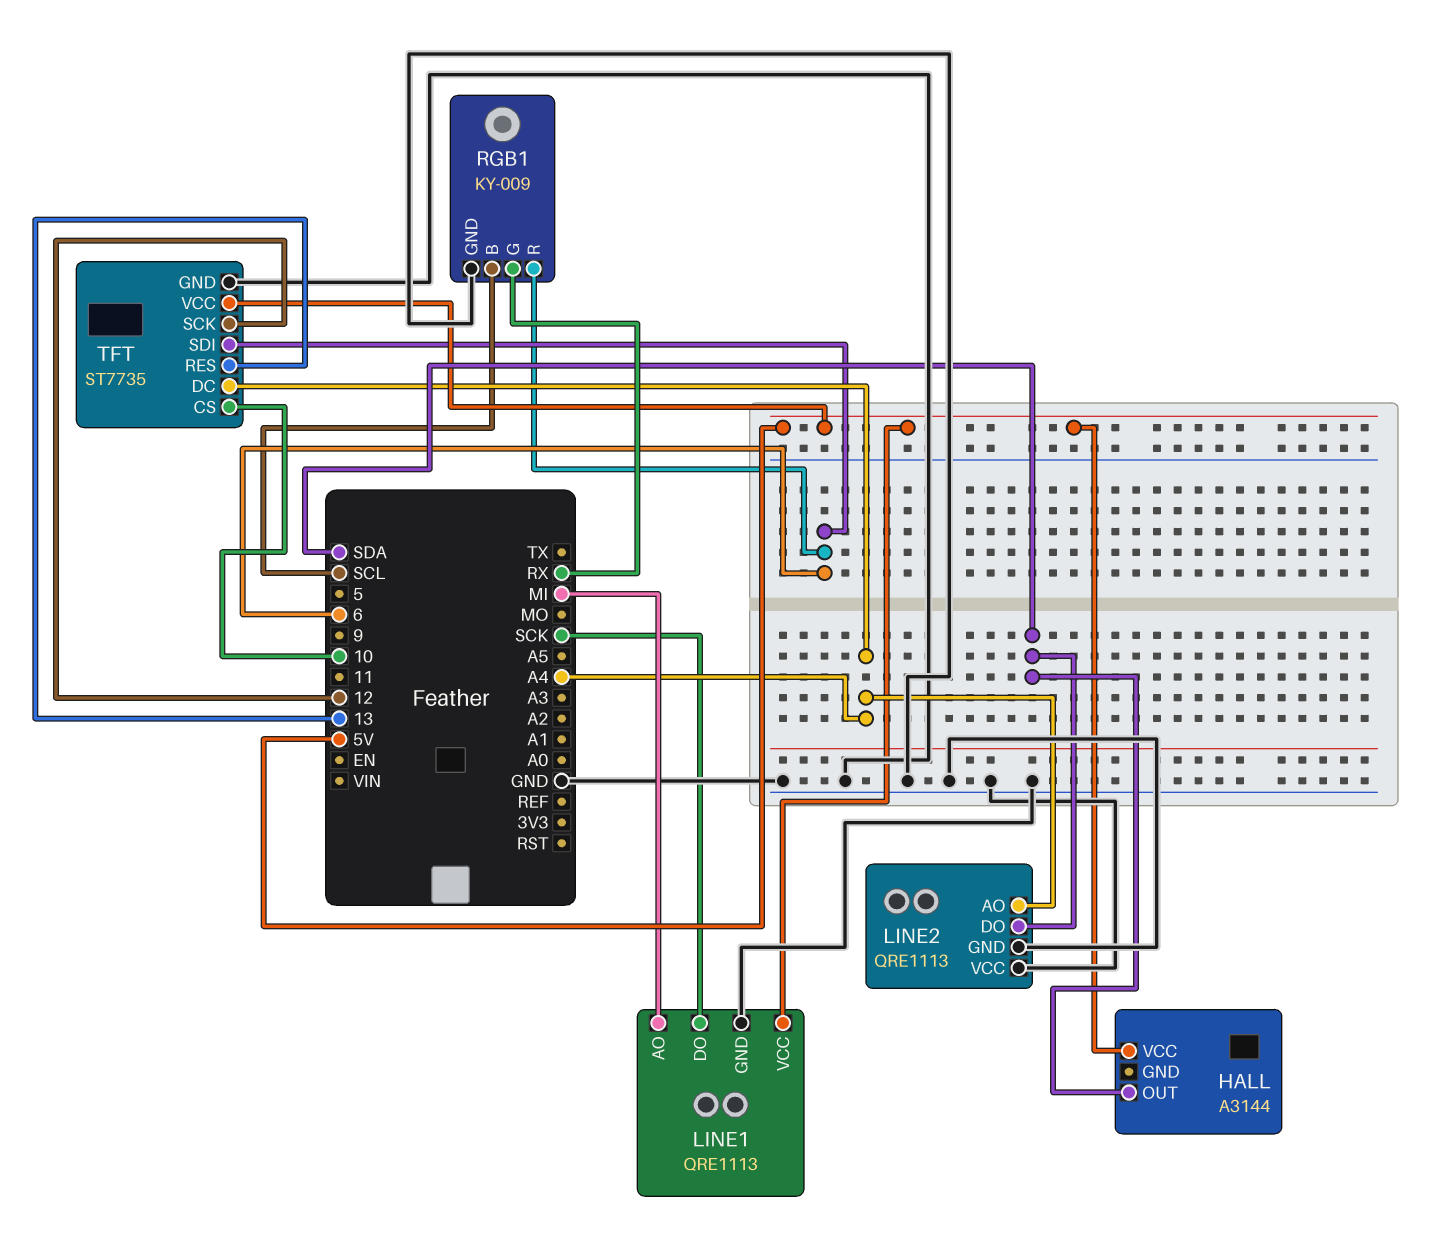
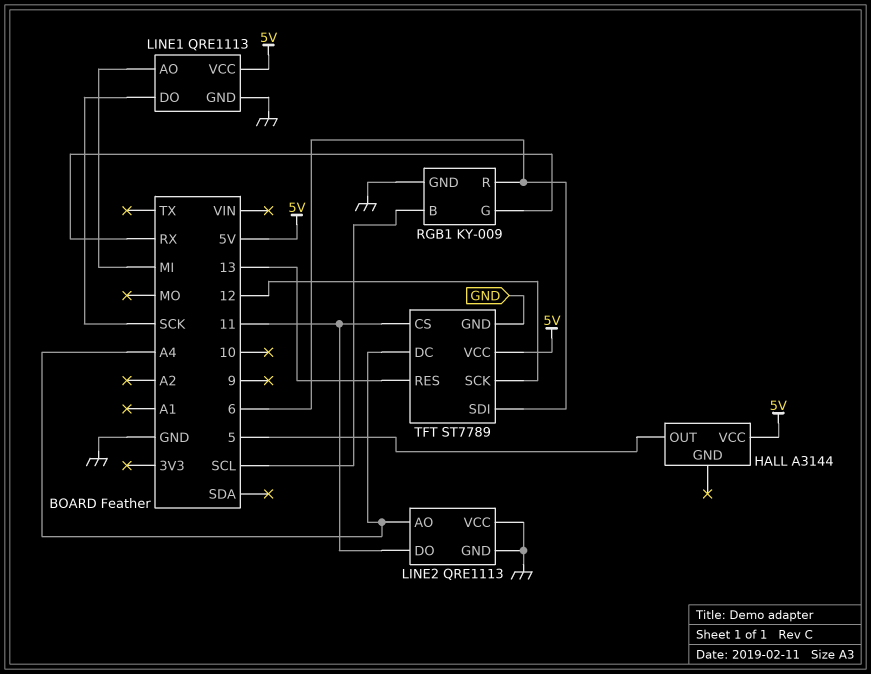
HALL pin OUT: SDA -> 5
LINE2 pin DO: SDA -> 11
TFT: ST7735 -> ST7789
TFT pin CS: 10 -> 11

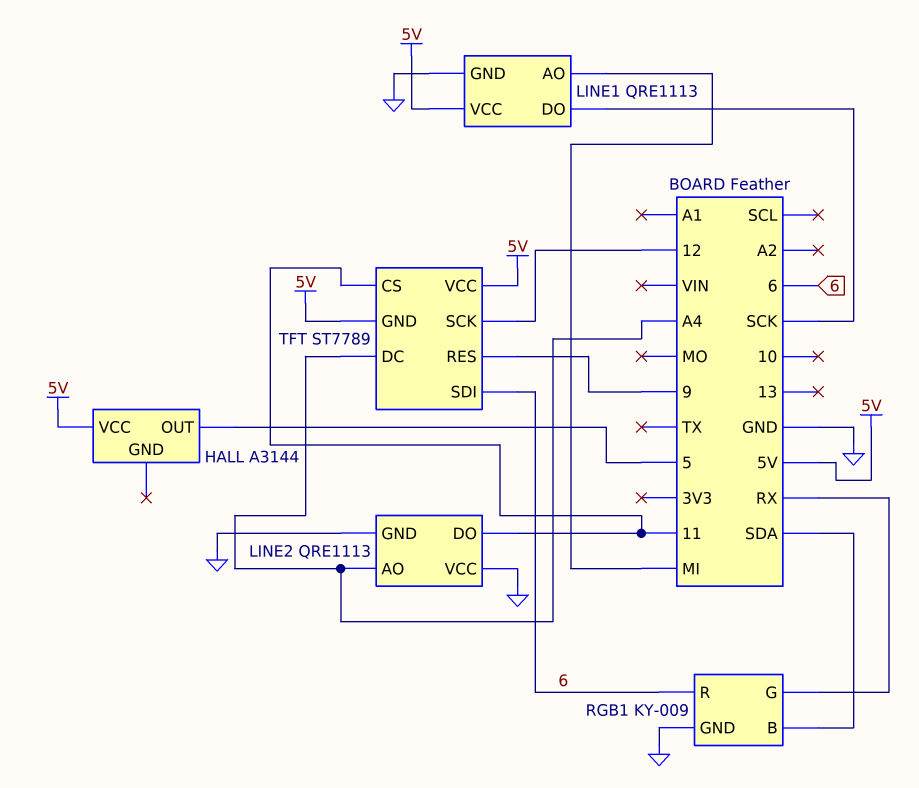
RGB1 pin B: SCL -> SDA
TFT pin GND: GND -> 5V
TFT pin RES: 13 -> 9

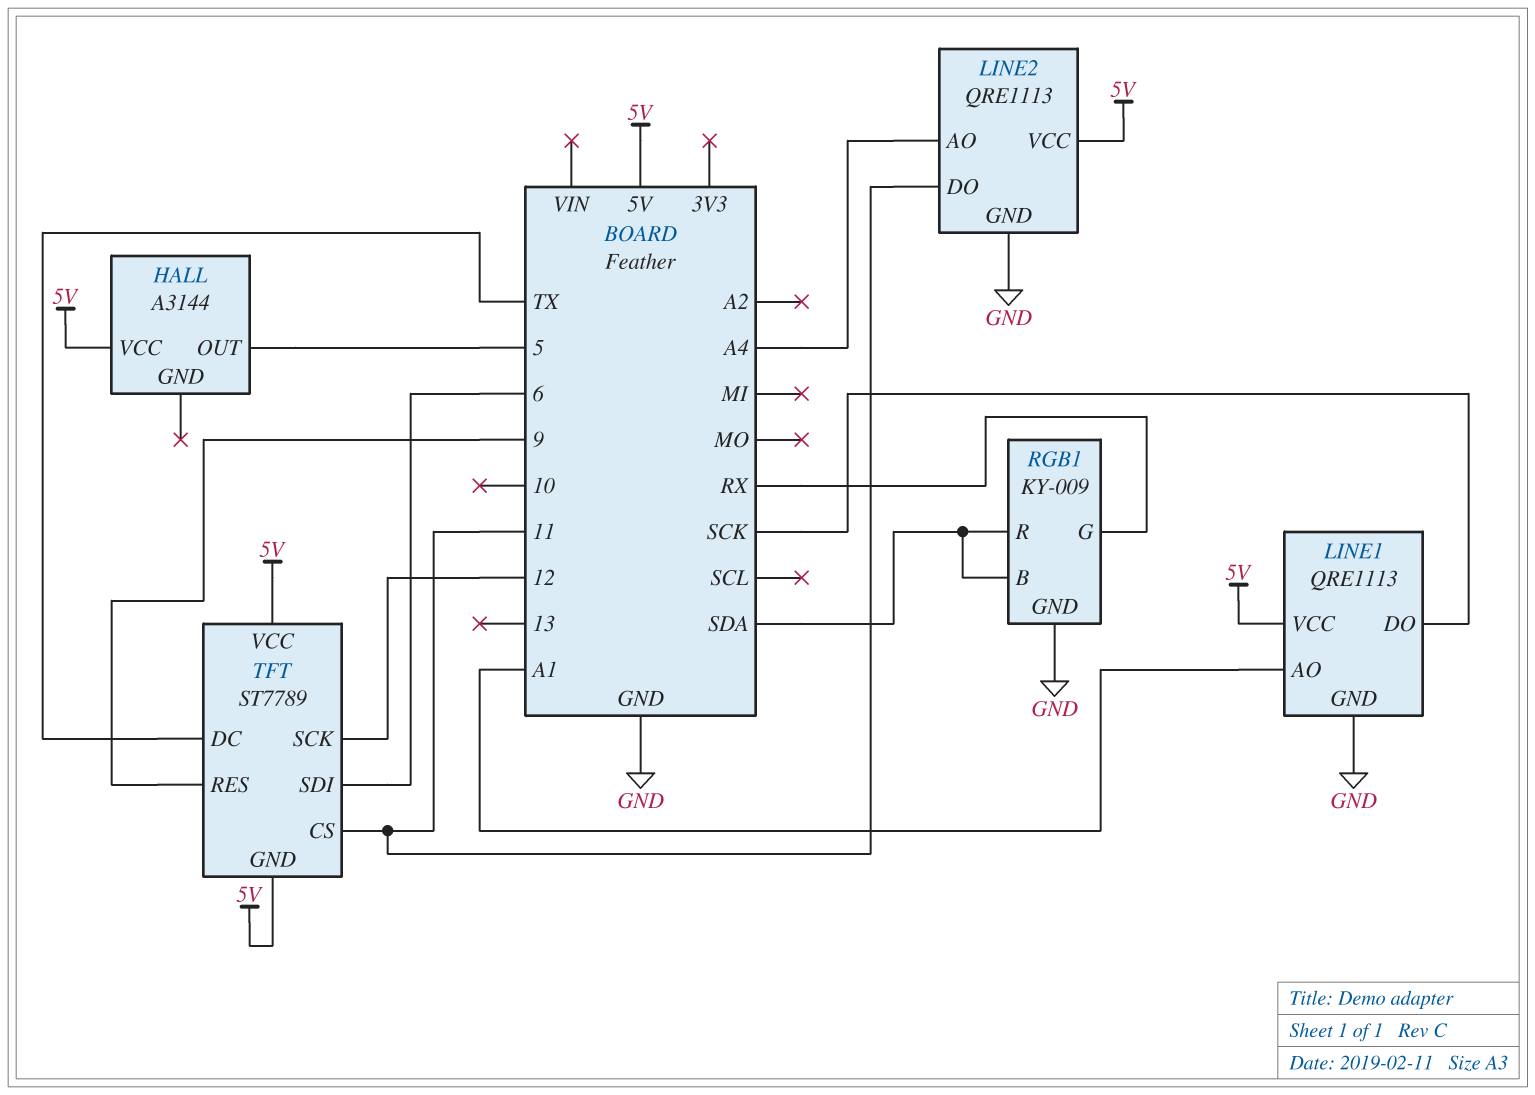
LINE1 pin AO: MI -> A1
LINE2 pin VCC: GND -> 5V
RGB1 pin R: 6 -> SDA
TFT pin DC: A4 -> TX

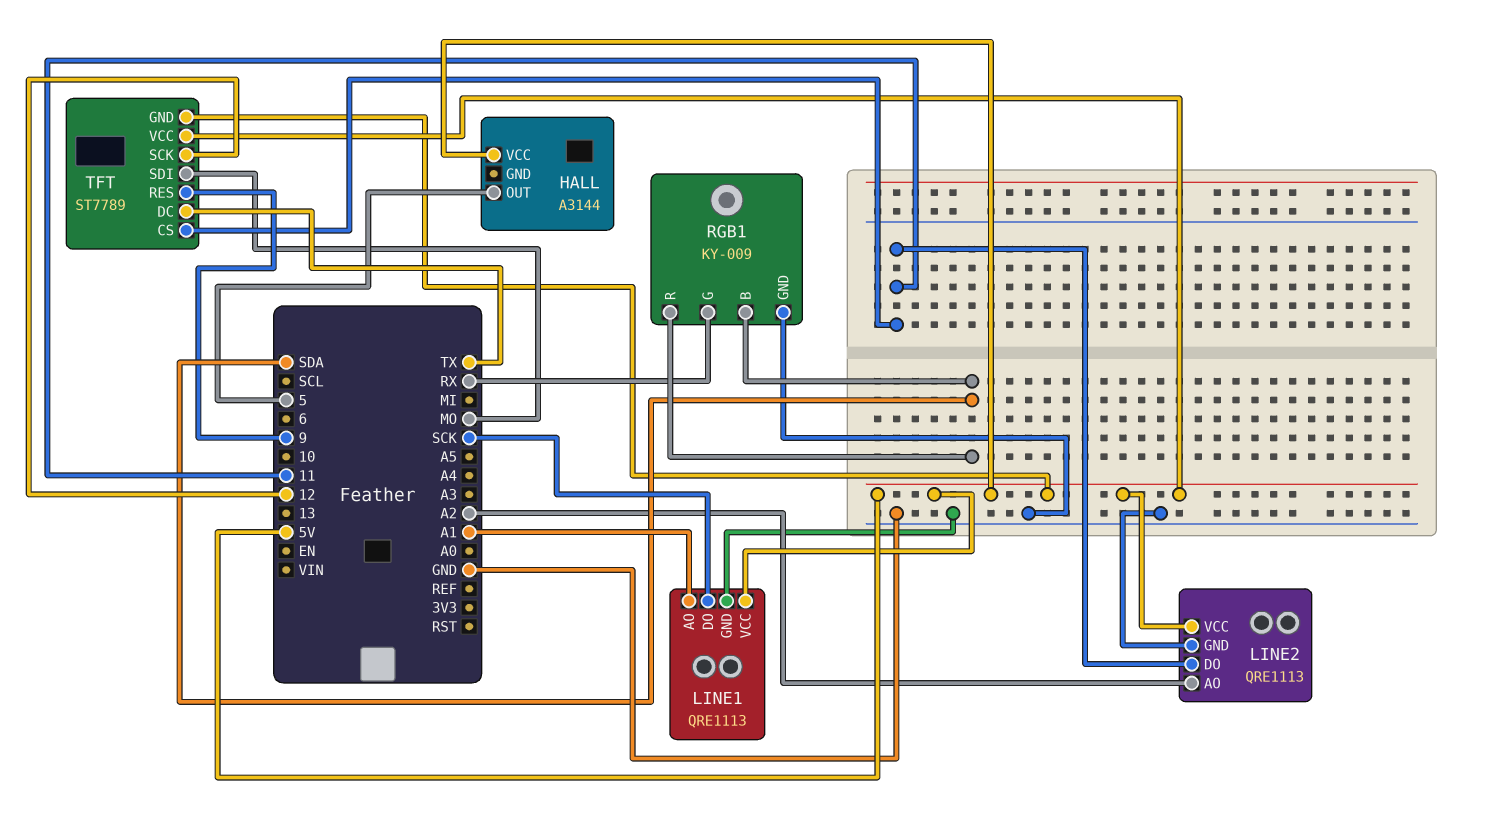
LINE2 pin AO: A4 -> A2
TFT pin SDI: 6 -> MO

